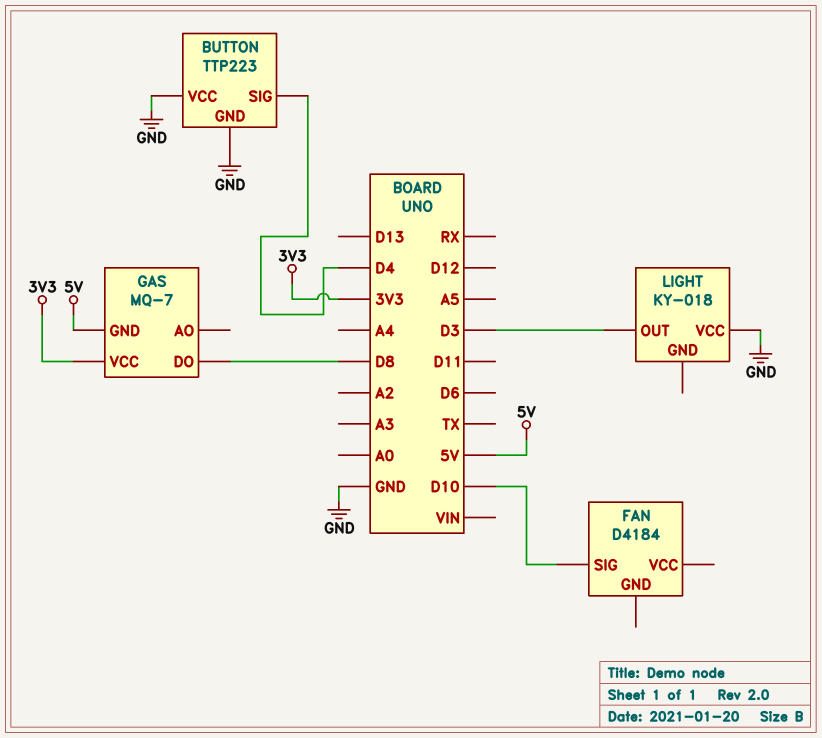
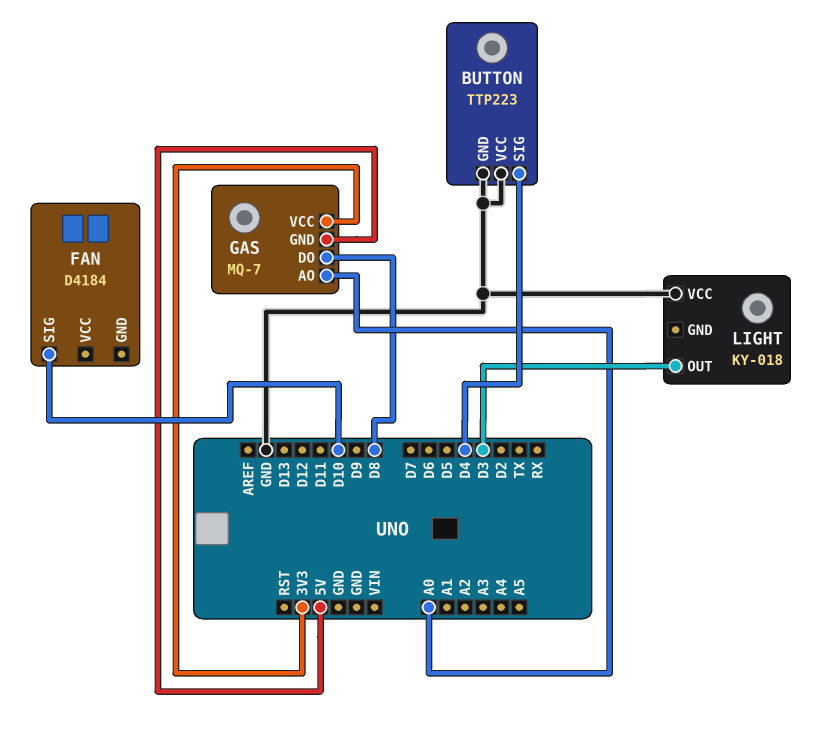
GAS pin AO: none -> A0

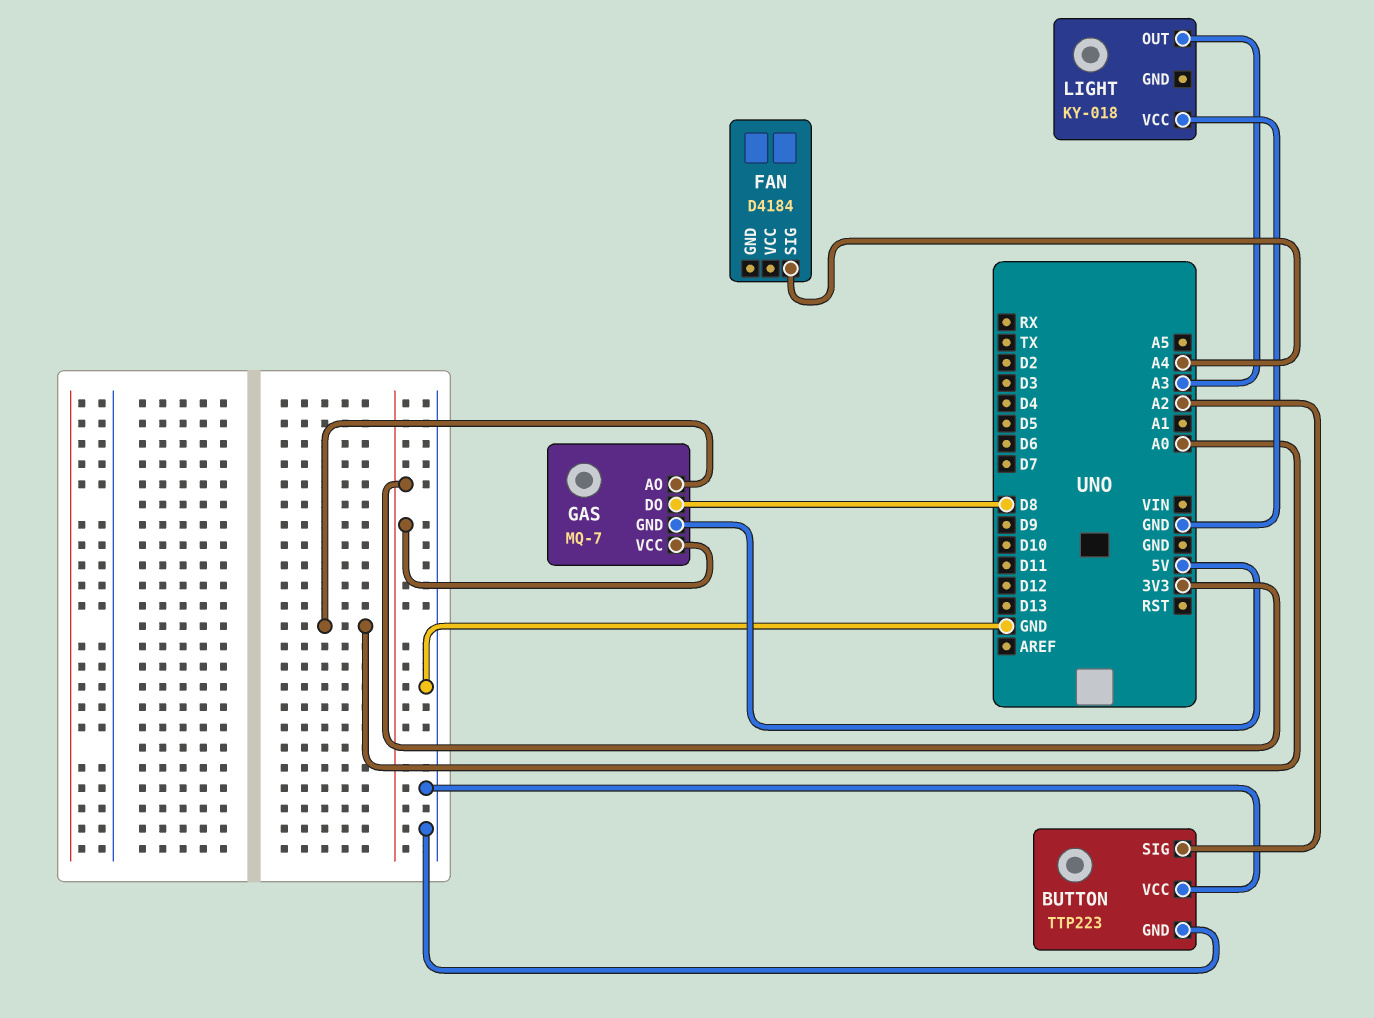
BUTTON pin SIG: D4 -> A2
FAN pin SIG: D10 -> A4
LIGHT pin OUT: D3 -> A3

